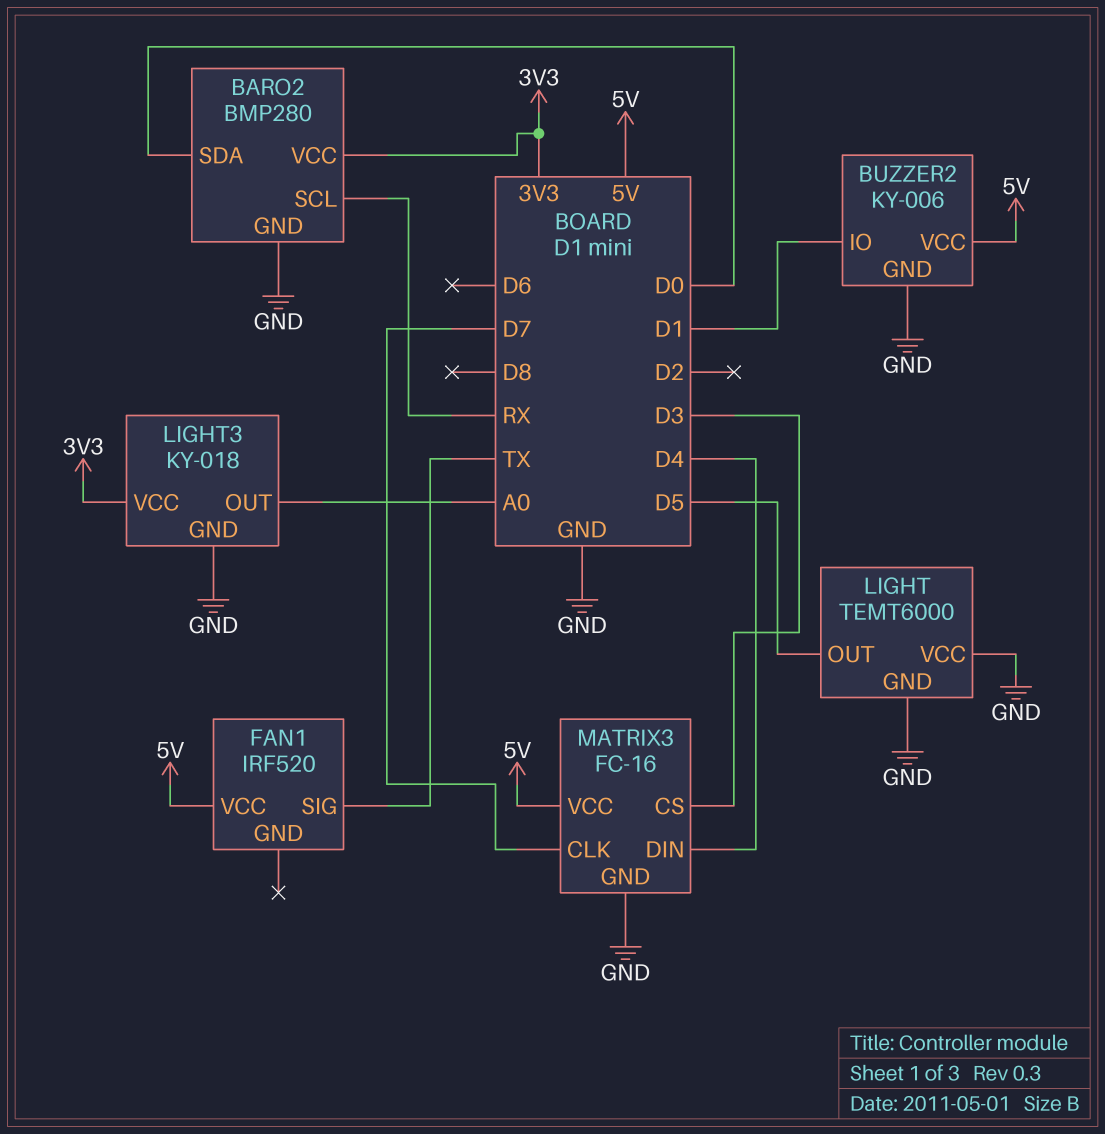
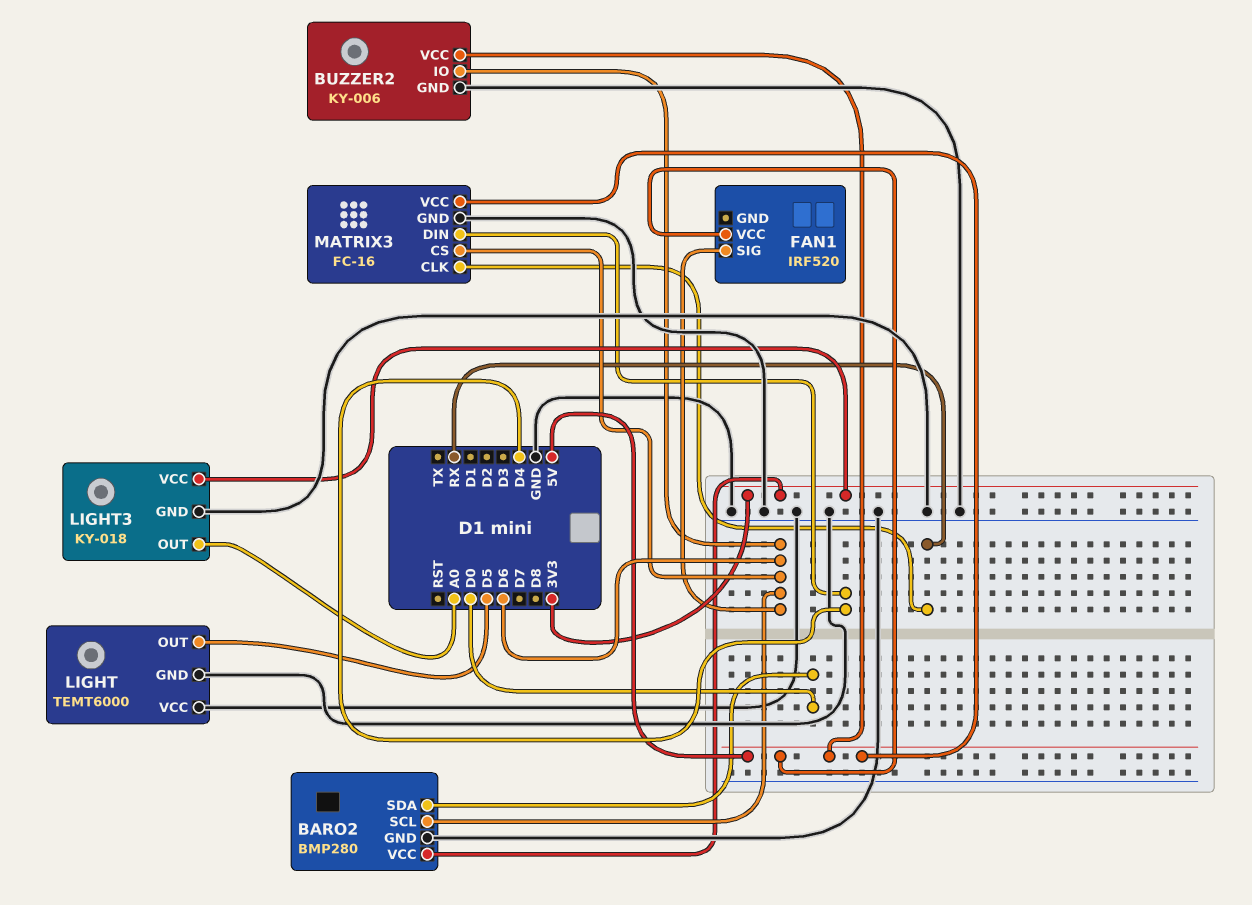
BARO2 pin SCL: RX -> D6
BUZZER2 pin IO: D1 -> D6
FAN1 pin SIG: TX -> D6
MATRIX3 pin CLK: D7 -> RX
MATRIX3 pin CS: D3 -> D6

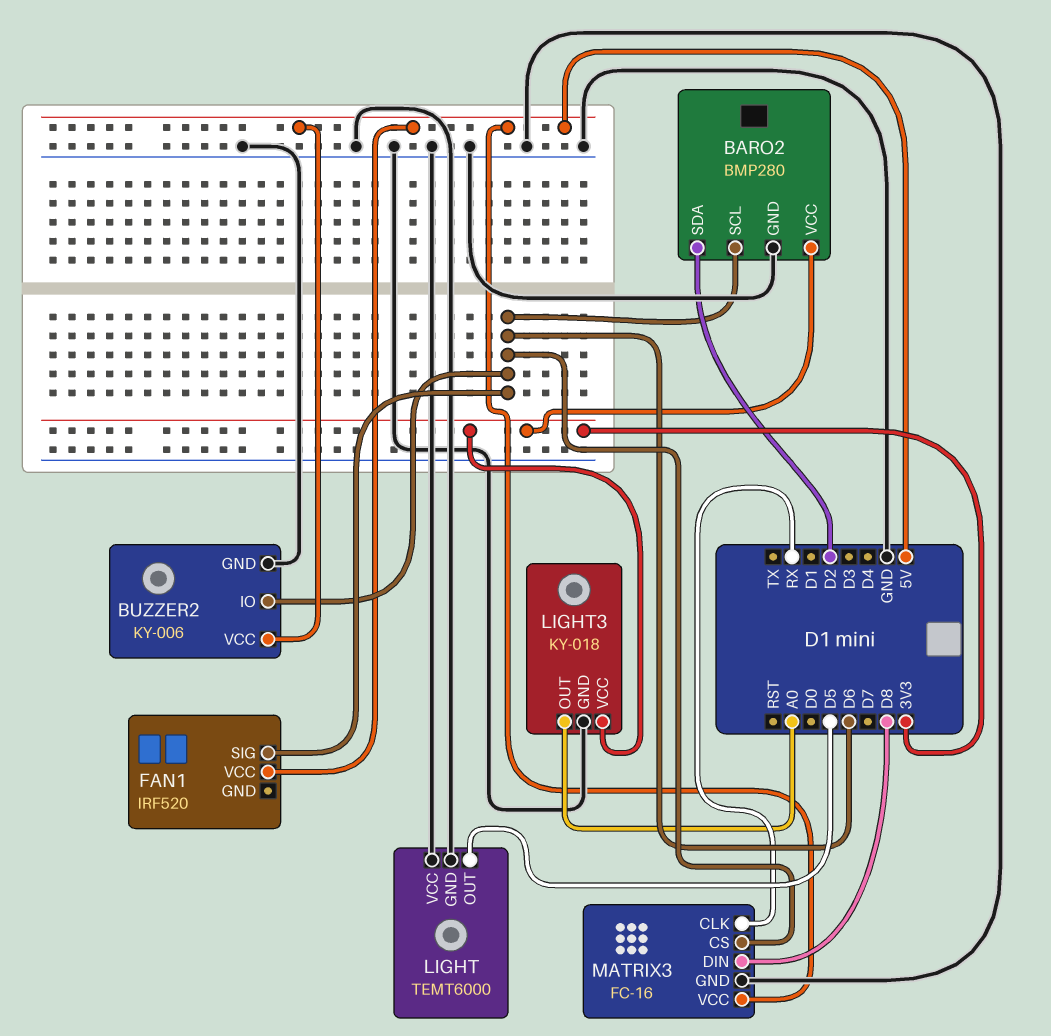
BARO2 pin SDA: D0 -> D2
MATRIX3 pin DIN: D4 -> D8

